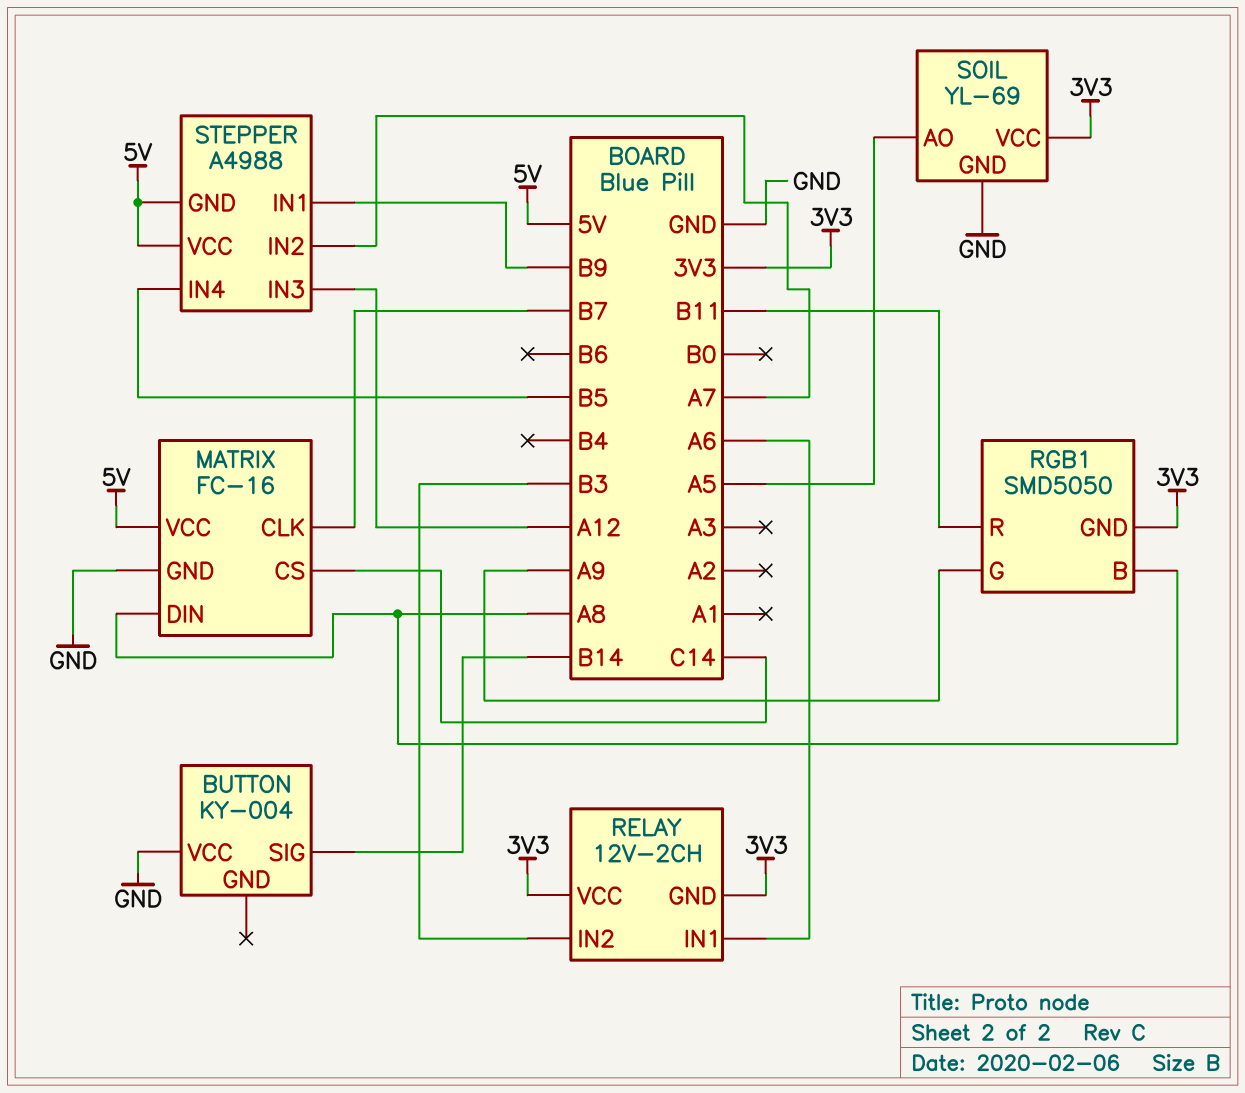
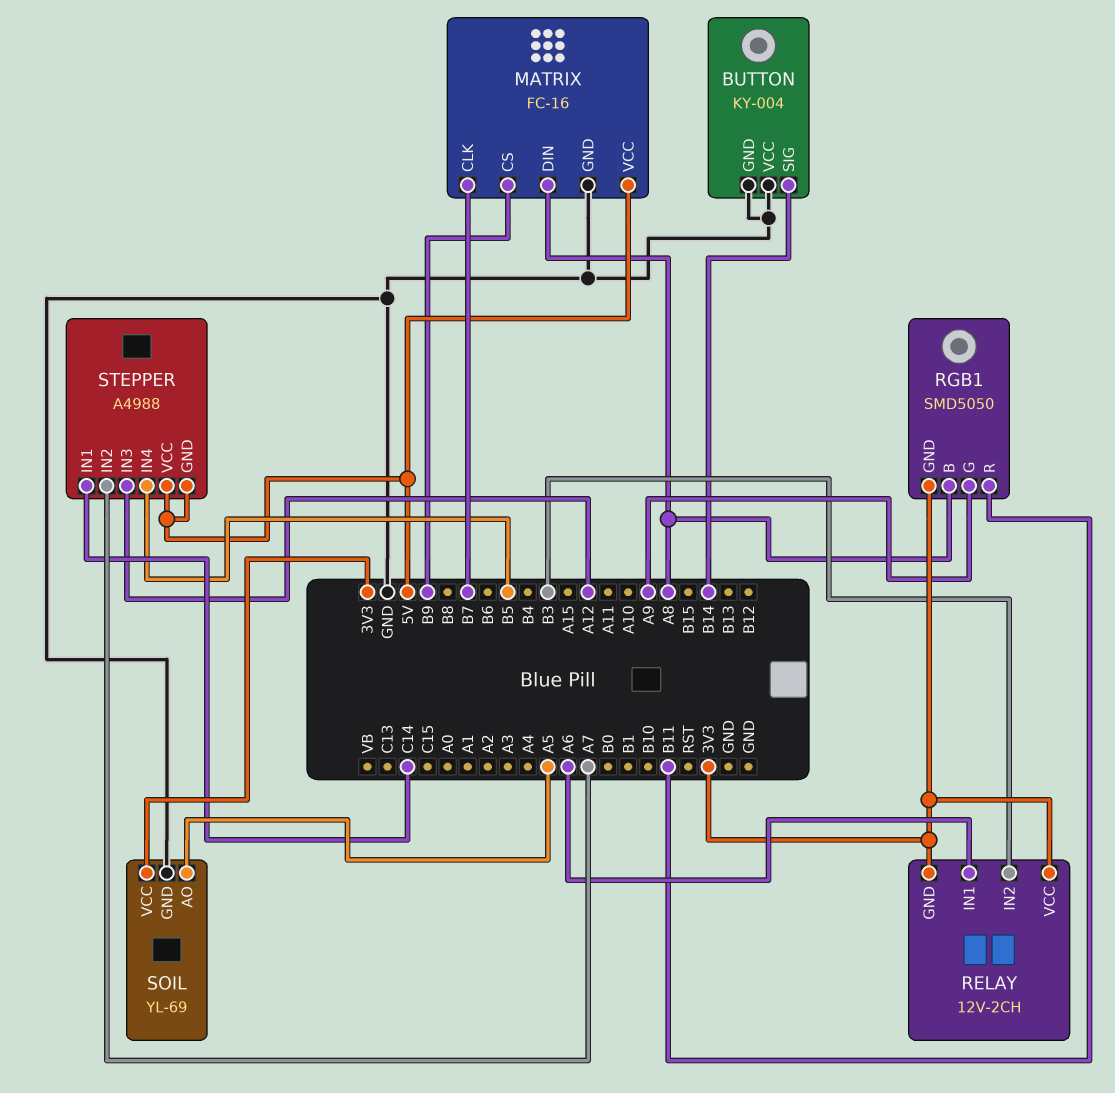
BUTTON pin GND: none -> GND
MATRIX pin CS: C14 -> B9
STEPPER pin IN1: B9 -> C14

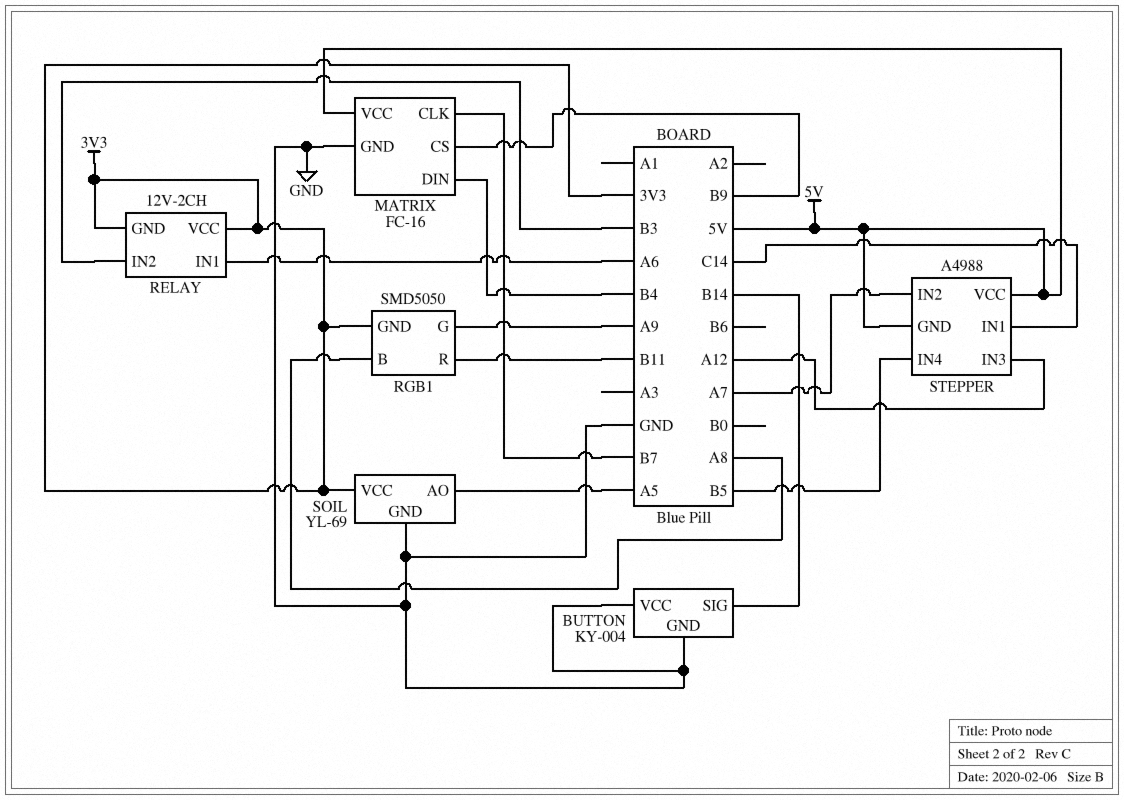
MATRIX pin DIN: A8 -> B4

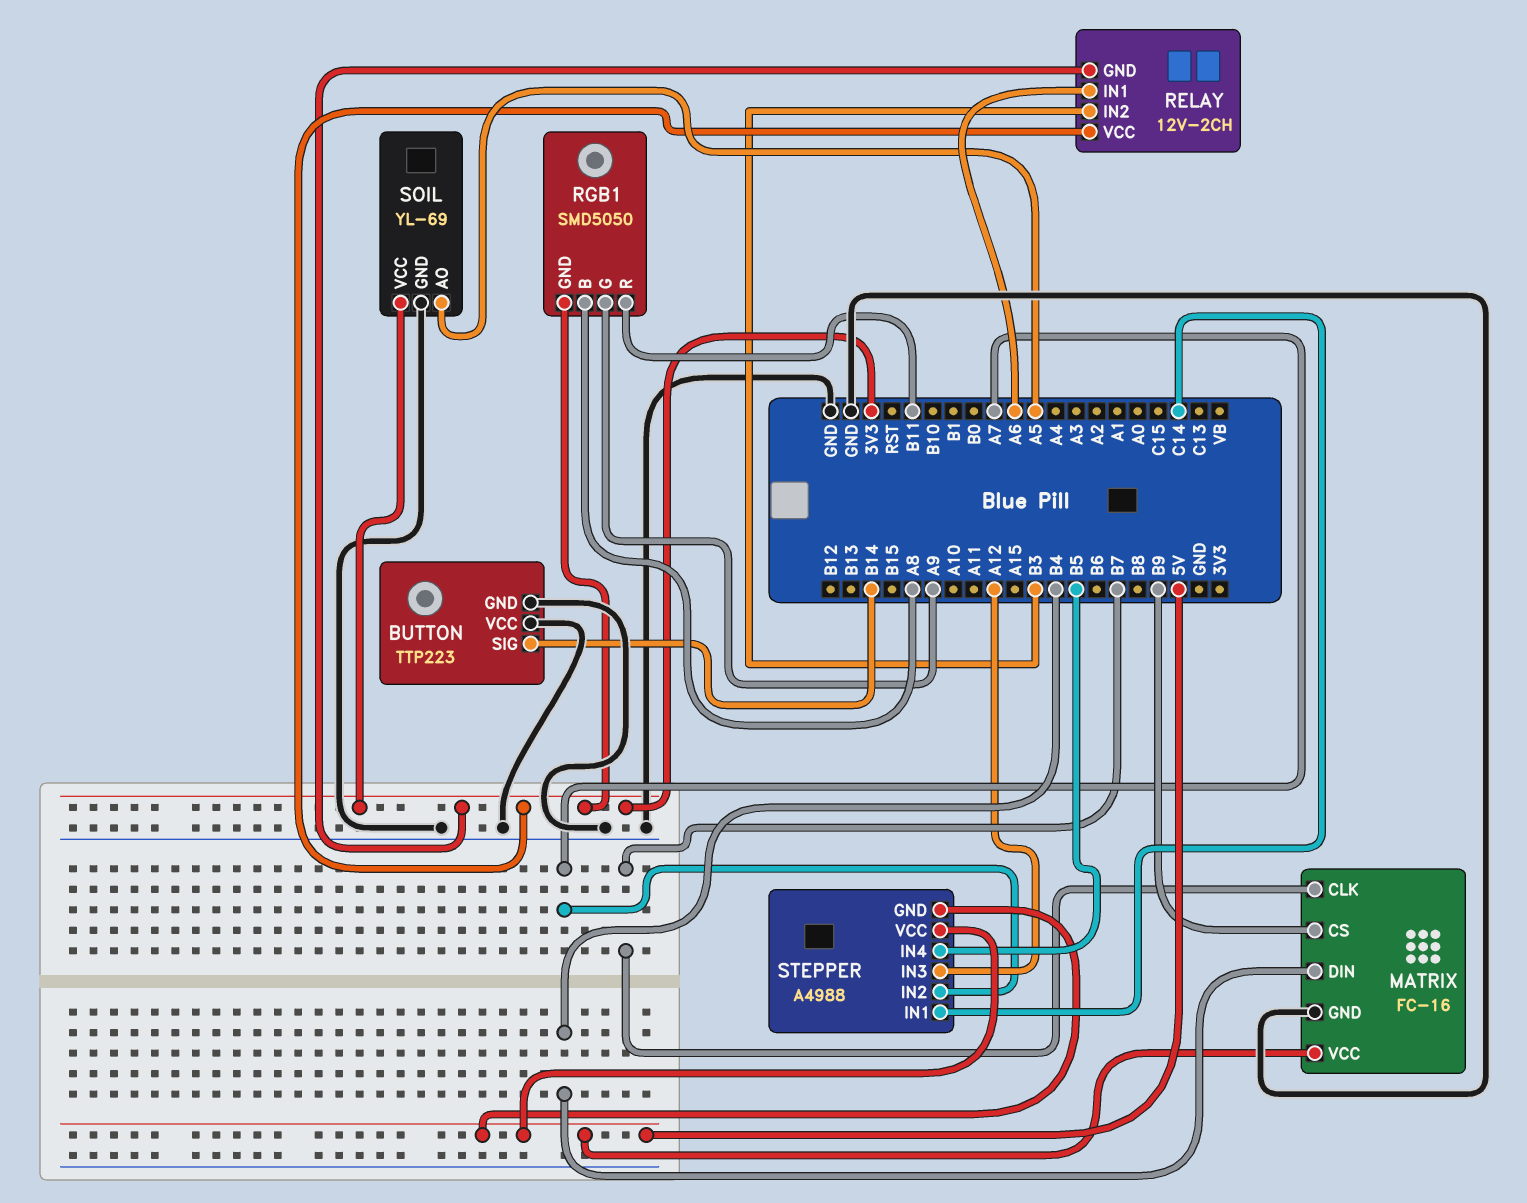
BUTTON: KY-004 -> TTP223

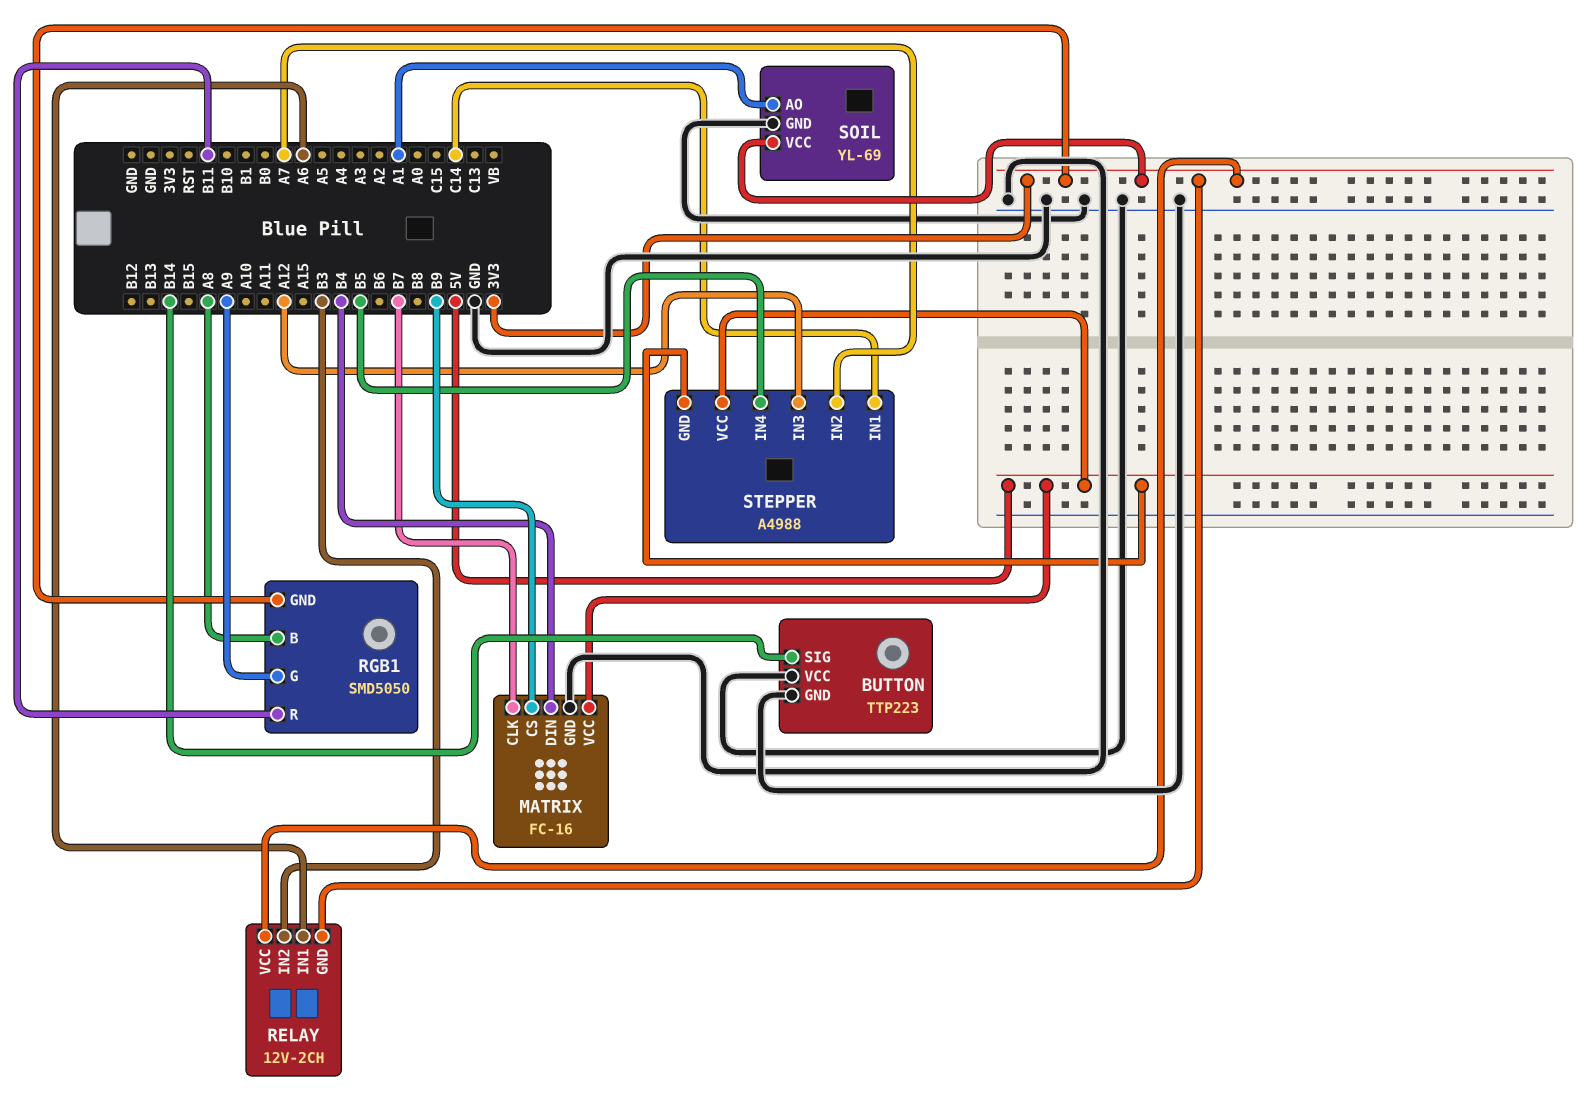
SOIL pin AO: A5 -> A1

